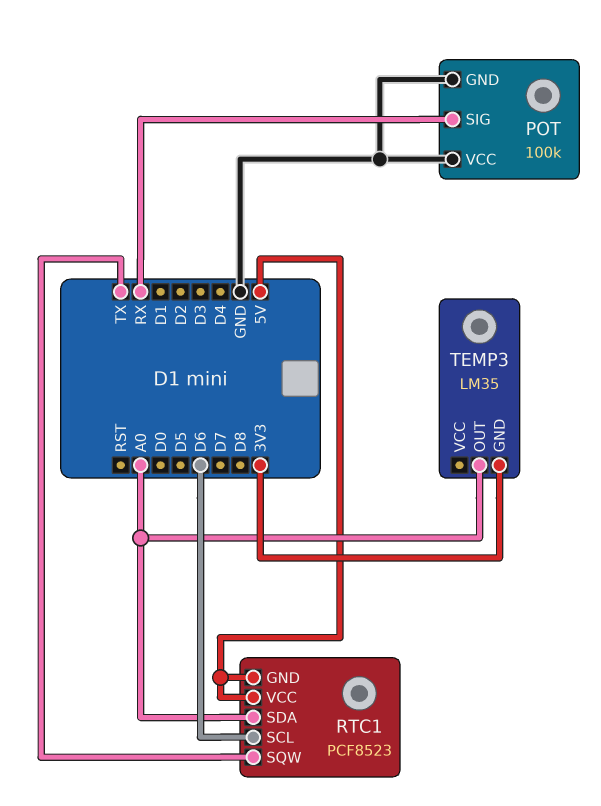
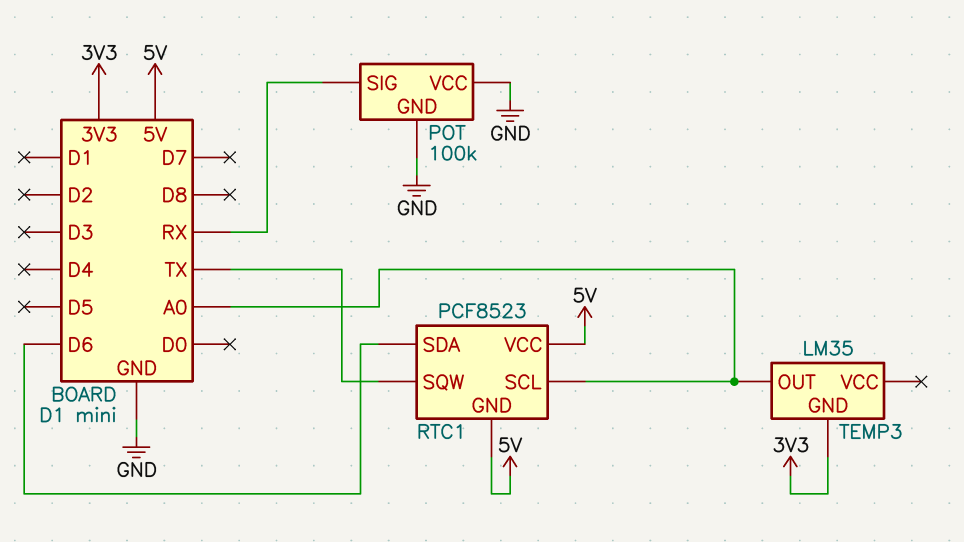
RTC1 pin SCL: D6 -> A0
RTC1 pin SDA: A0 -> D6

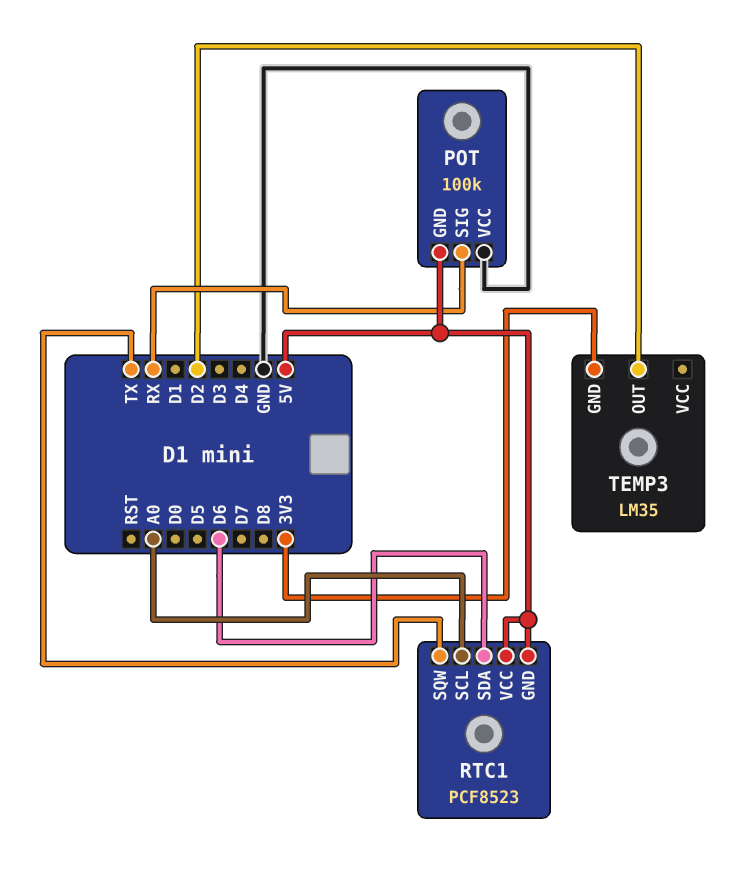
POT pin GND: GND -> 5V
TEMP3 pin OUT: A0 -> D2

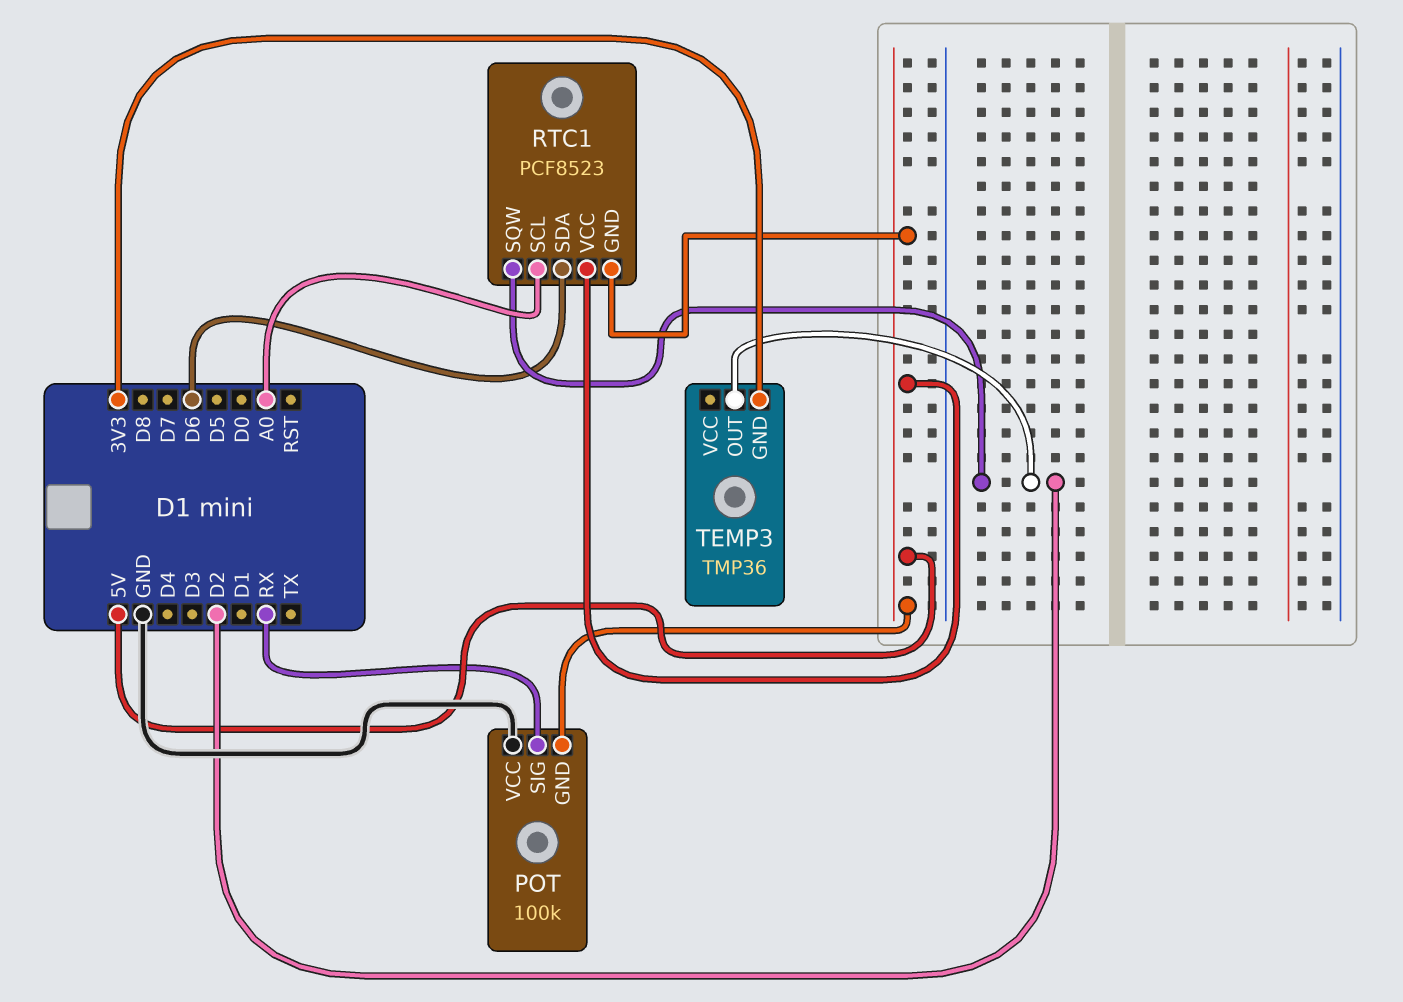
RTC1 pin SQW: TX -> D2
TEMP3: LM35 -> TMP36

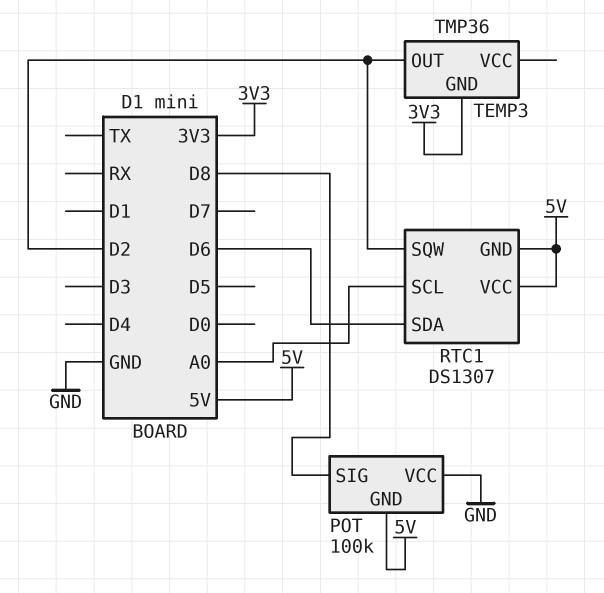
POT pin SIG: RX -> D8
RTC1: PCF8523 -> DS1307

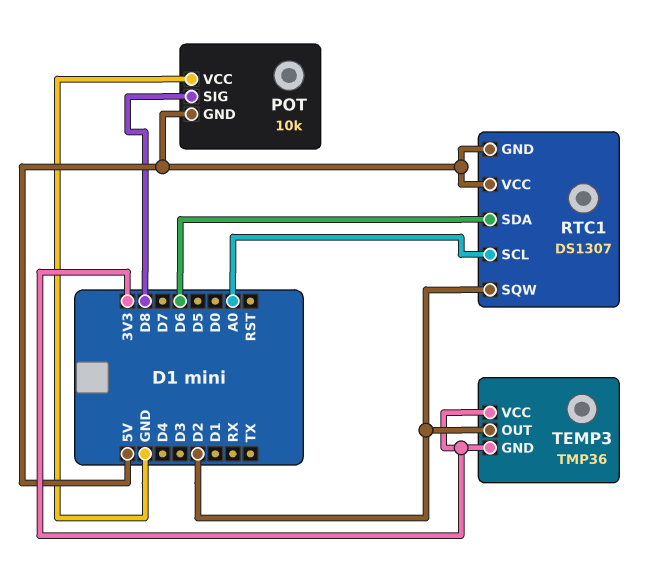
POT: 100k -> 10k
TEMP3 pin VCC: none -> 3V3

